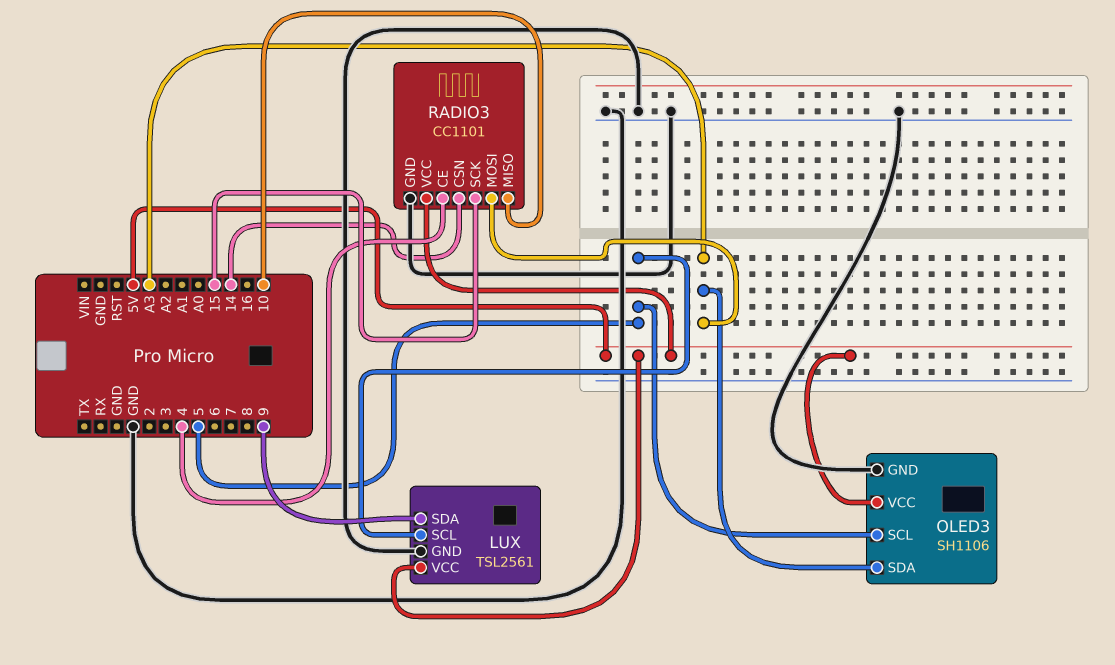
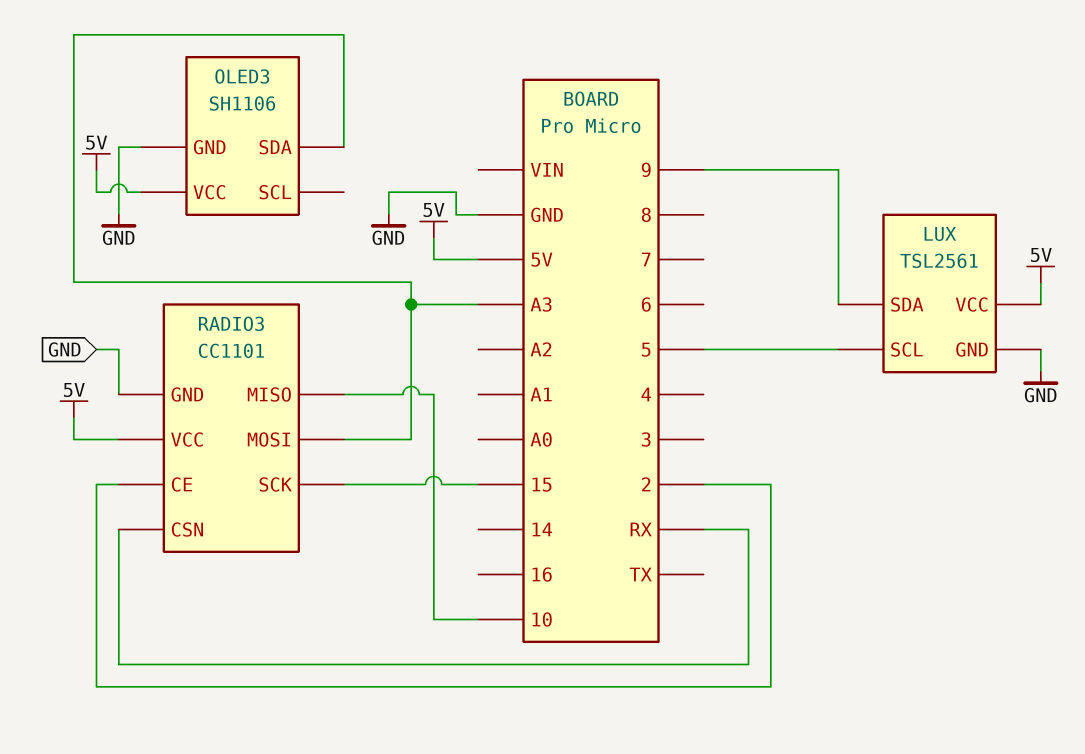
OLED3 pin SCL: 5 -> none
RADIO3 pin CE: 4 -> 2
RADIO3 pin CSN: 14 -> RX

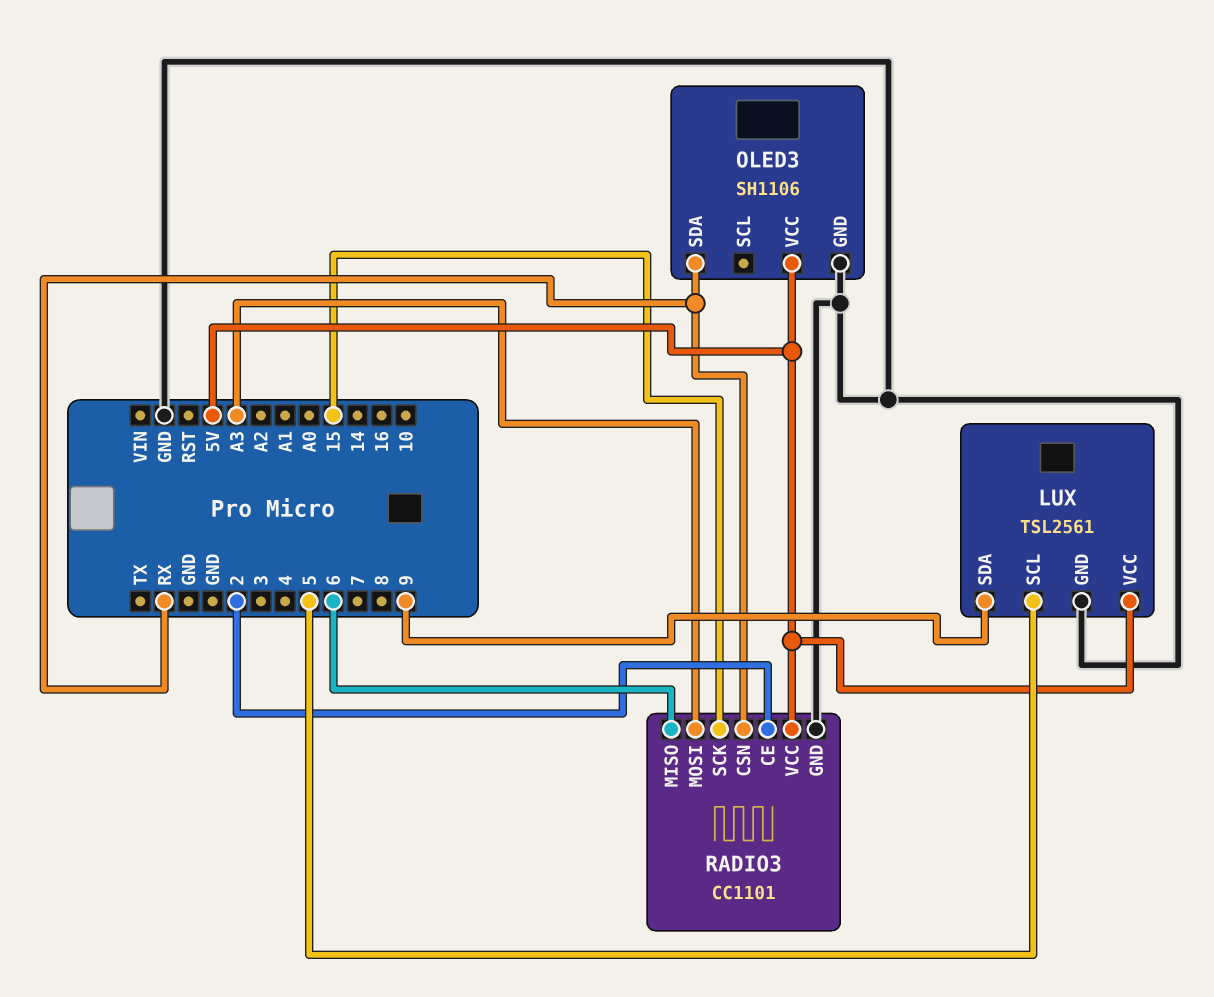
OLED3 pin SDA: A3 -> RX
RADIO3 pin MISO: 10 -> 6

